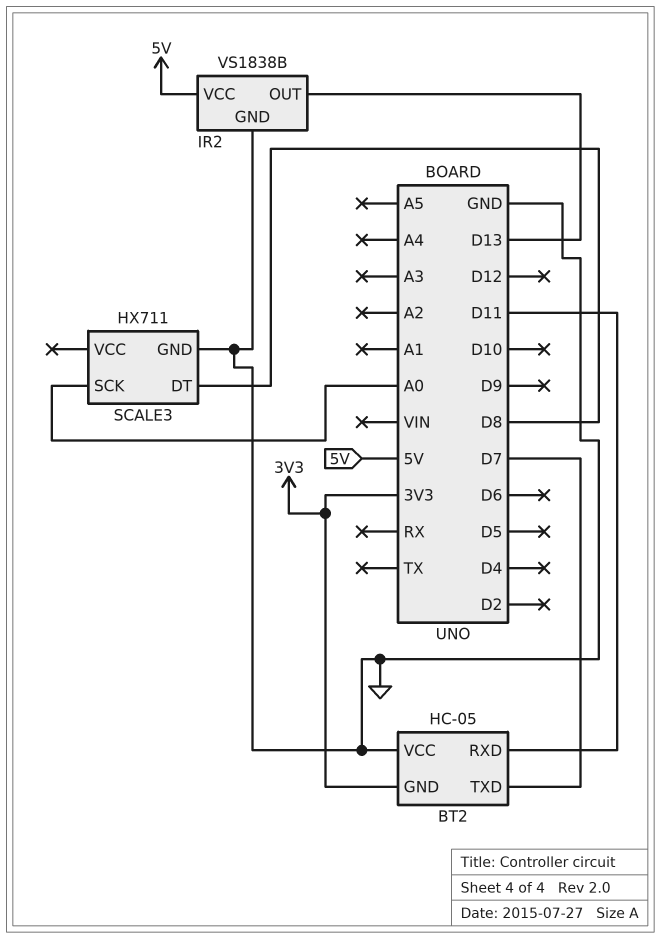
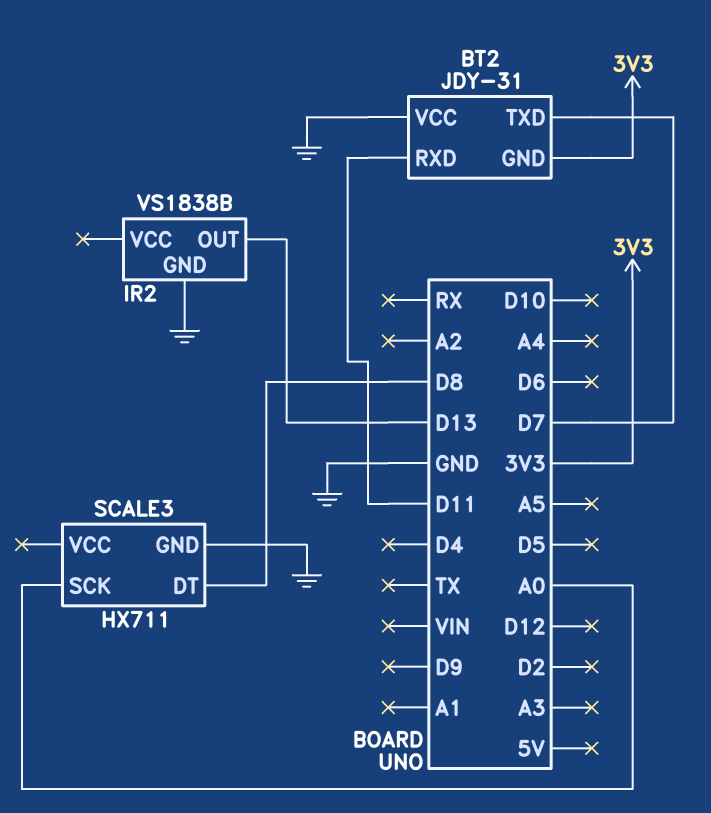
BT2: HC-05 -> JDY-31
IR2 pin VCC: 5V -> none

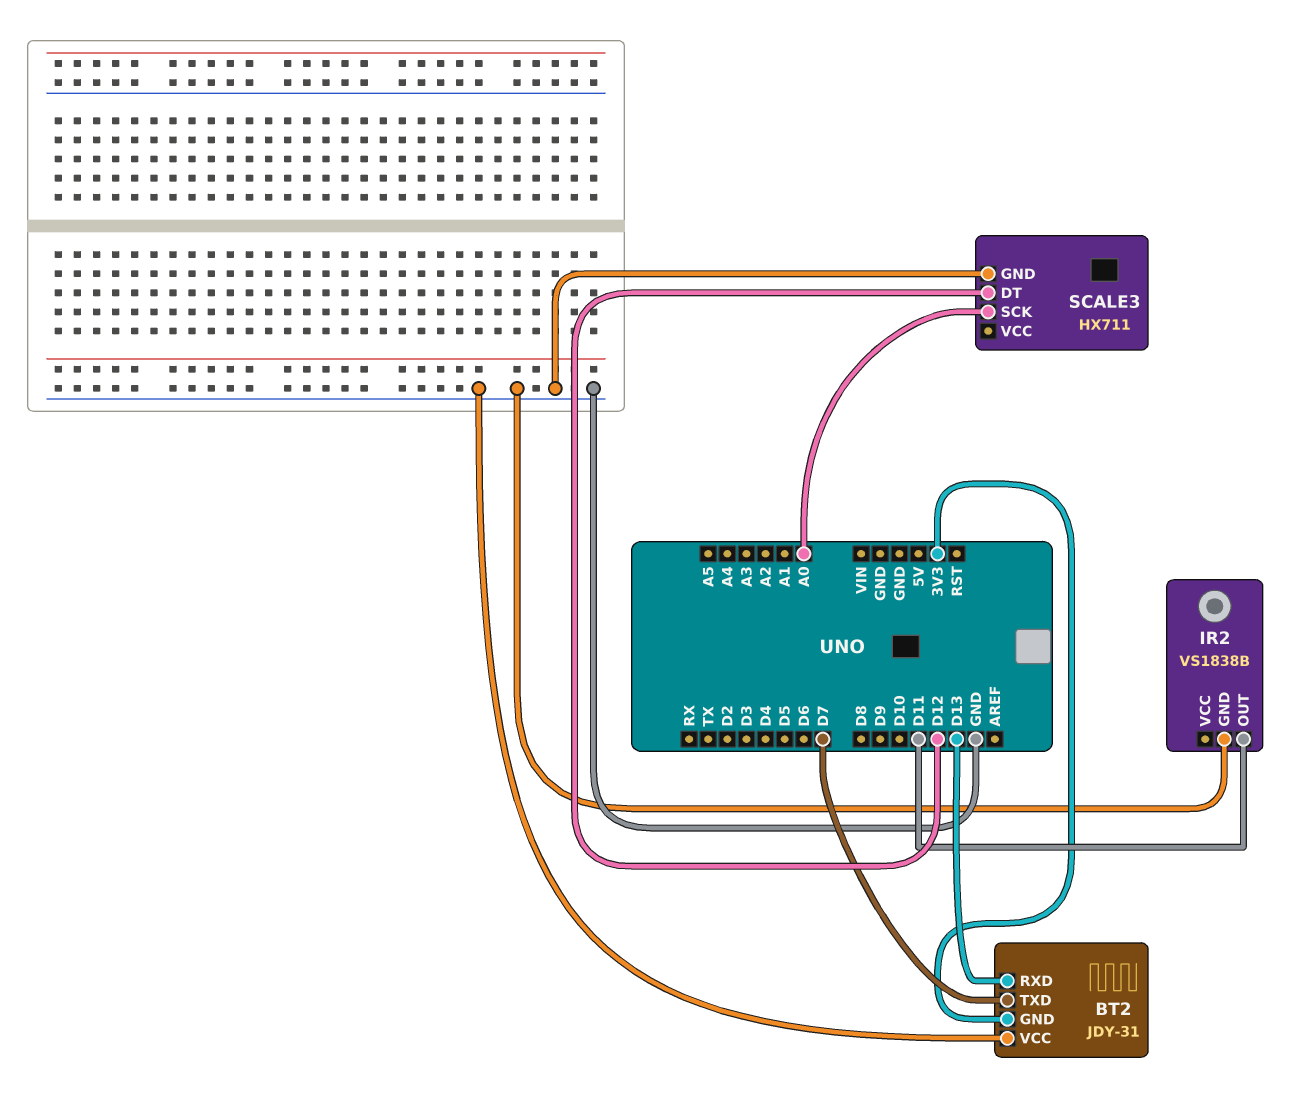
BT2 pin RXD: D11 -> D13
IR2 pin OUT: D13 -> D11
SCALE3 pin DT: D8 -> D12

